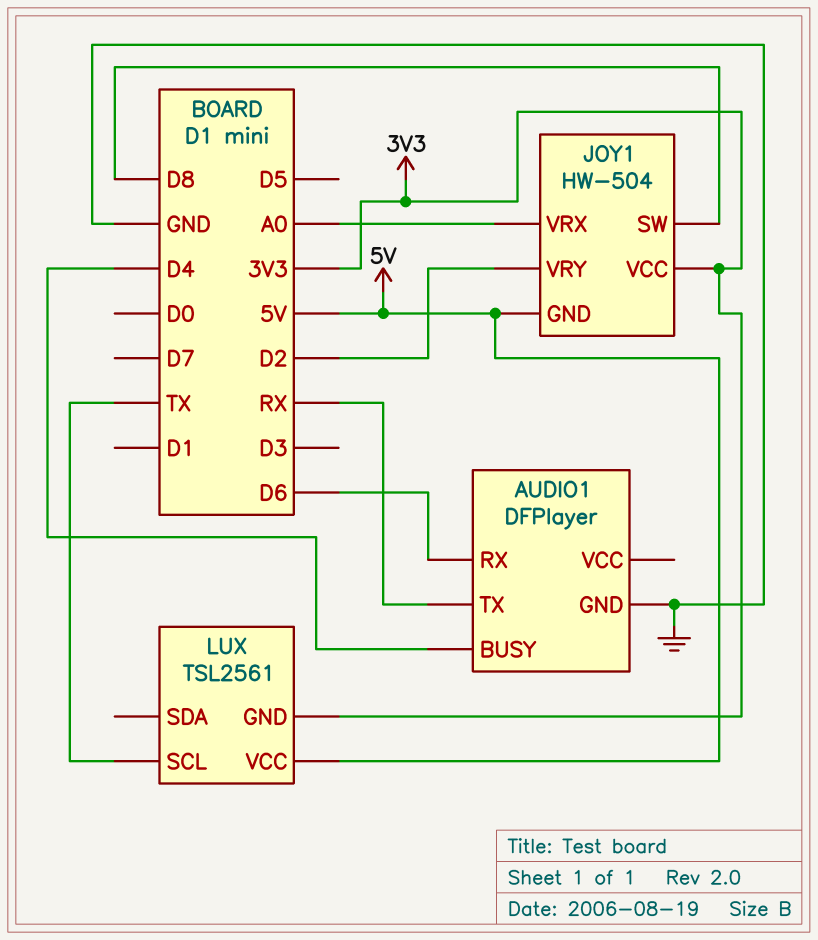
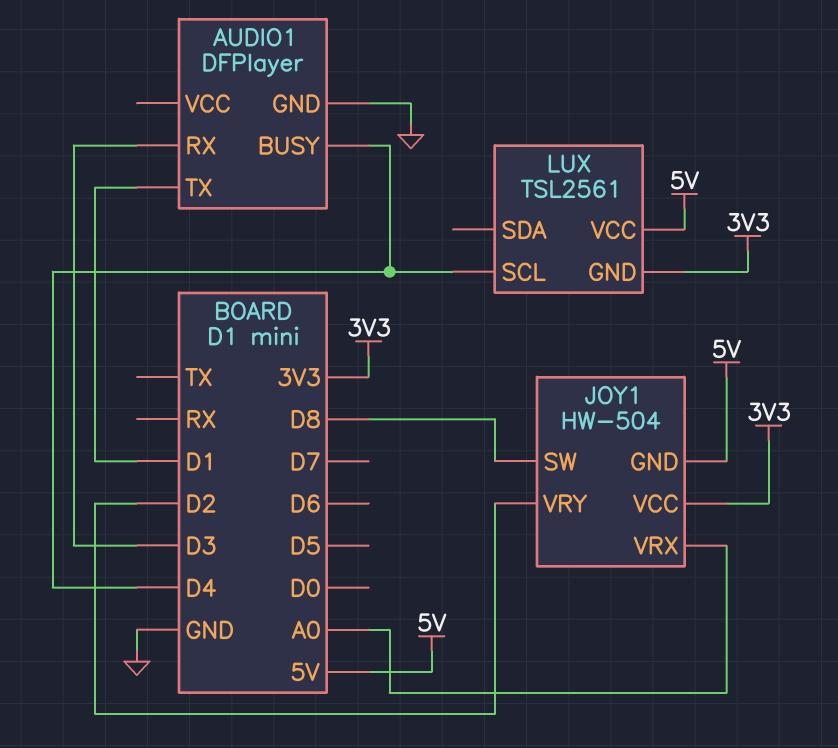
AUDIO1 pin RX: D6 -> D3
AUDIO1 pin TX: RX -> D1
LUX pin SCL: TX -> D4

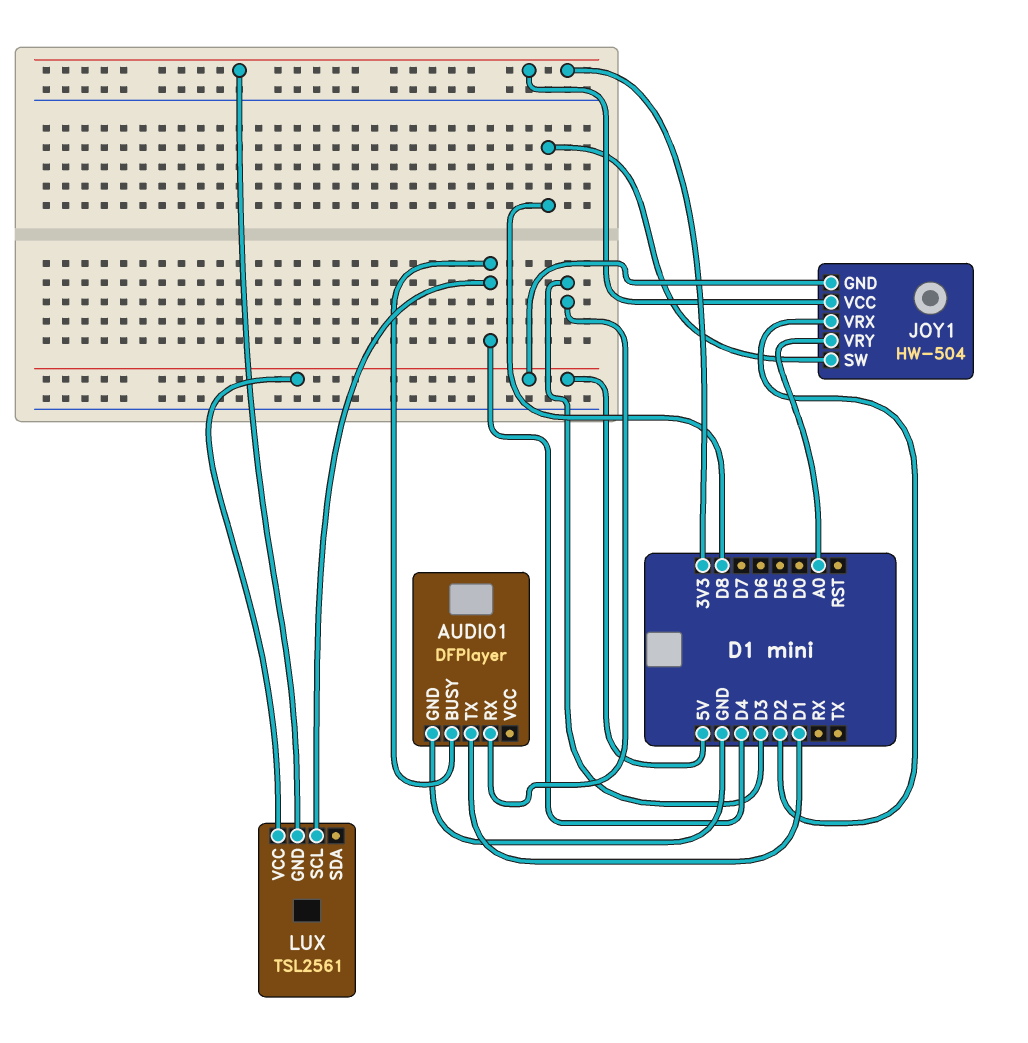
JOY1 pin VRX: A0 -> D2
JOY1 pin VRY: D2 -> A0

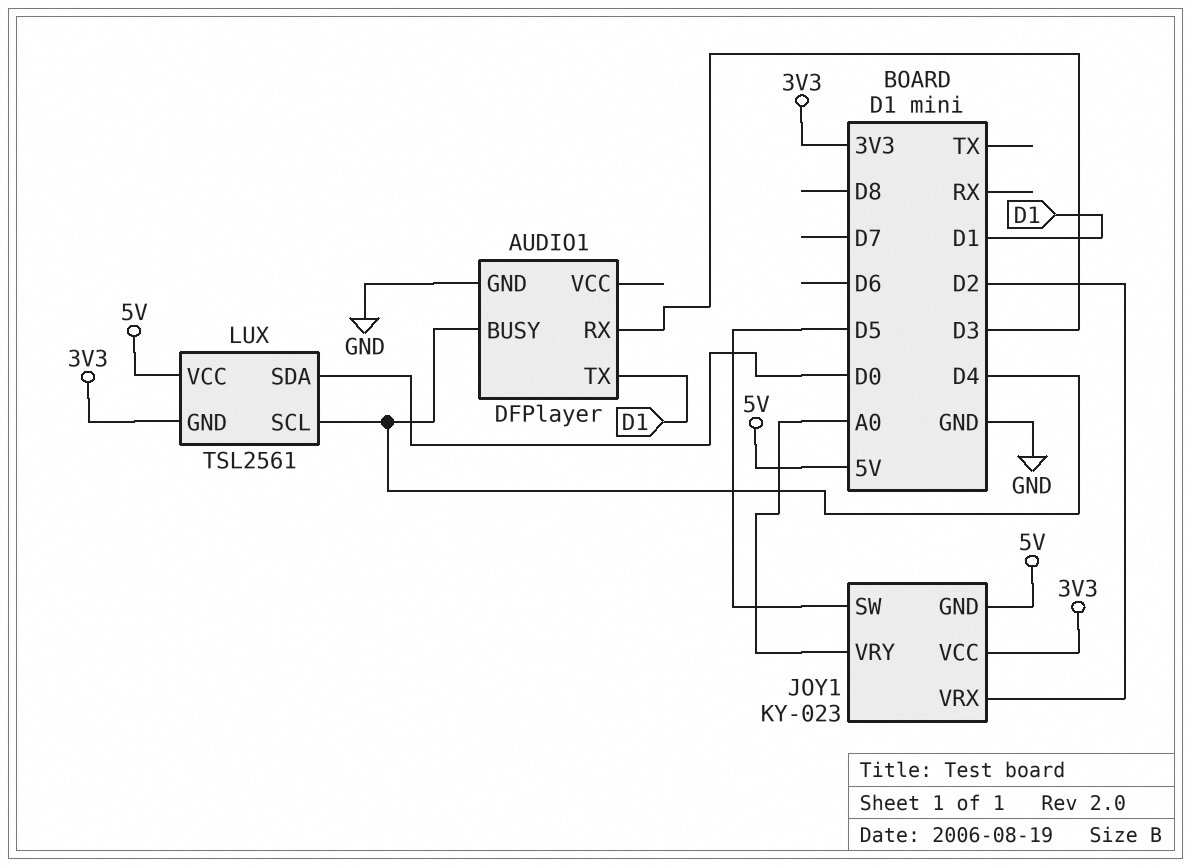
JOY1: HW-504 -> KY-023
JOY1 pin SW: D8 -> D5
LUX pin SDA: none -> D0

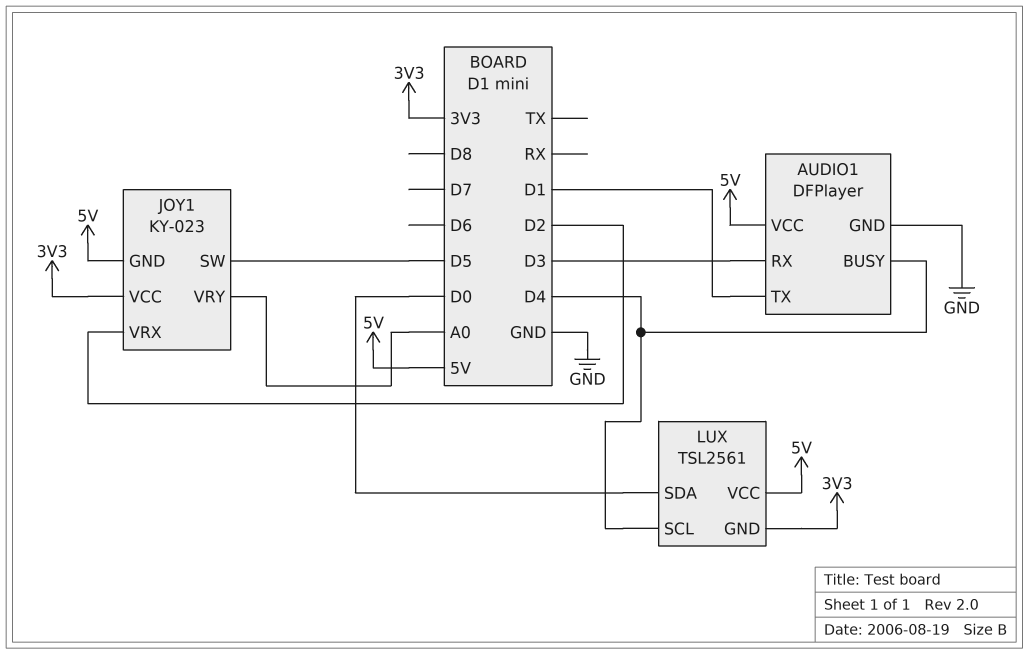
AUDIO1 pin VCC: none -> 5V

